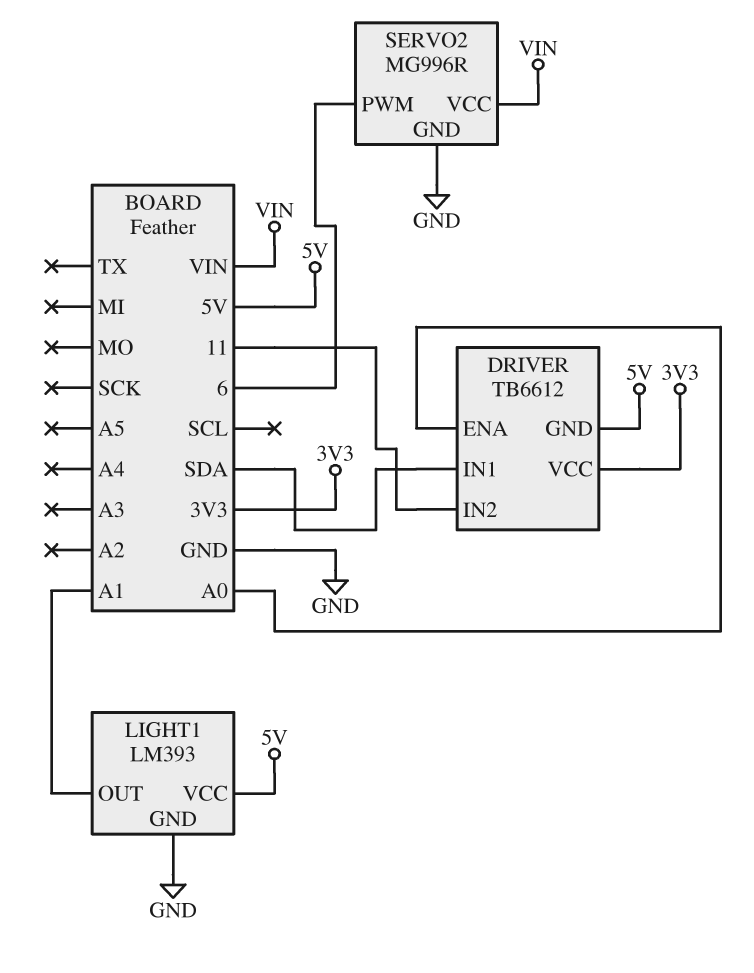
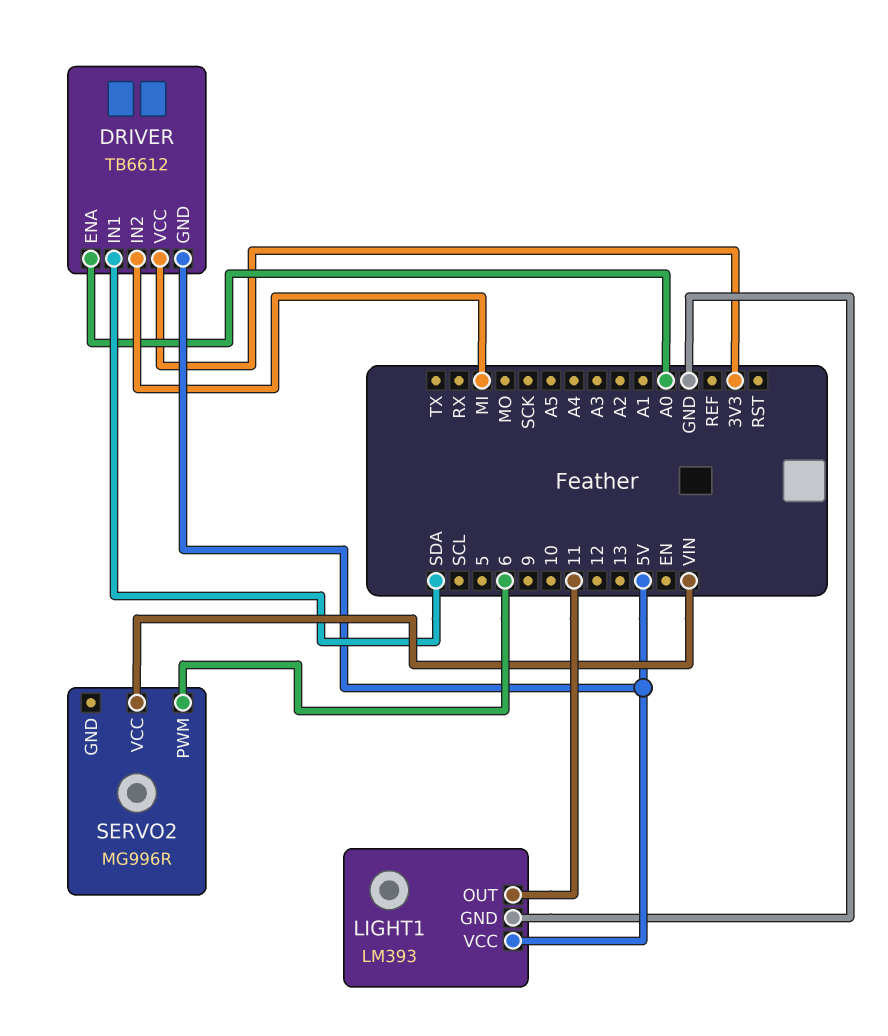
DRIVER pin IN2: 11 -> MI
LIGHT1 pin OUT: A1 -> 11
SERVO2 pin GND: GND -> none

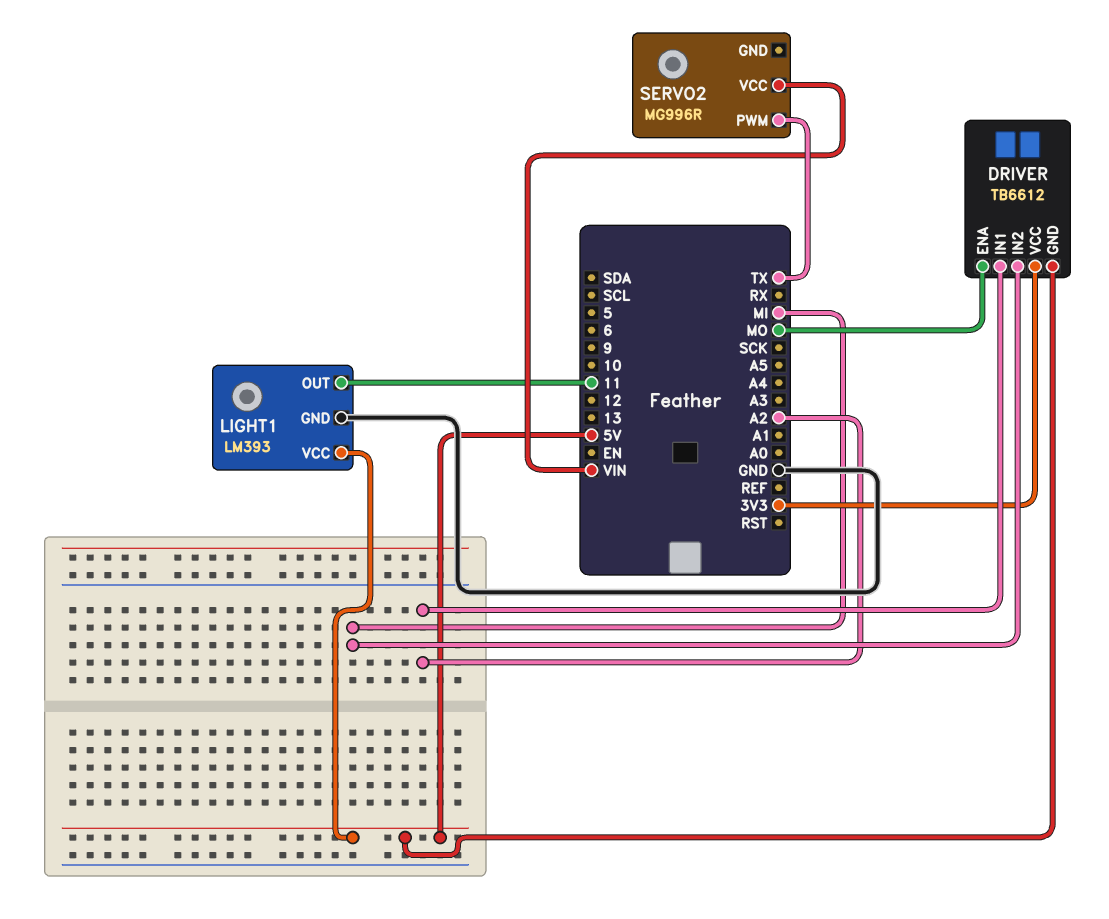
DRIVER pin ENA: A0 -> MO
DRIVER pin IN1: SDA -> A2
SERVO2 pin PWM: 6 -> TX

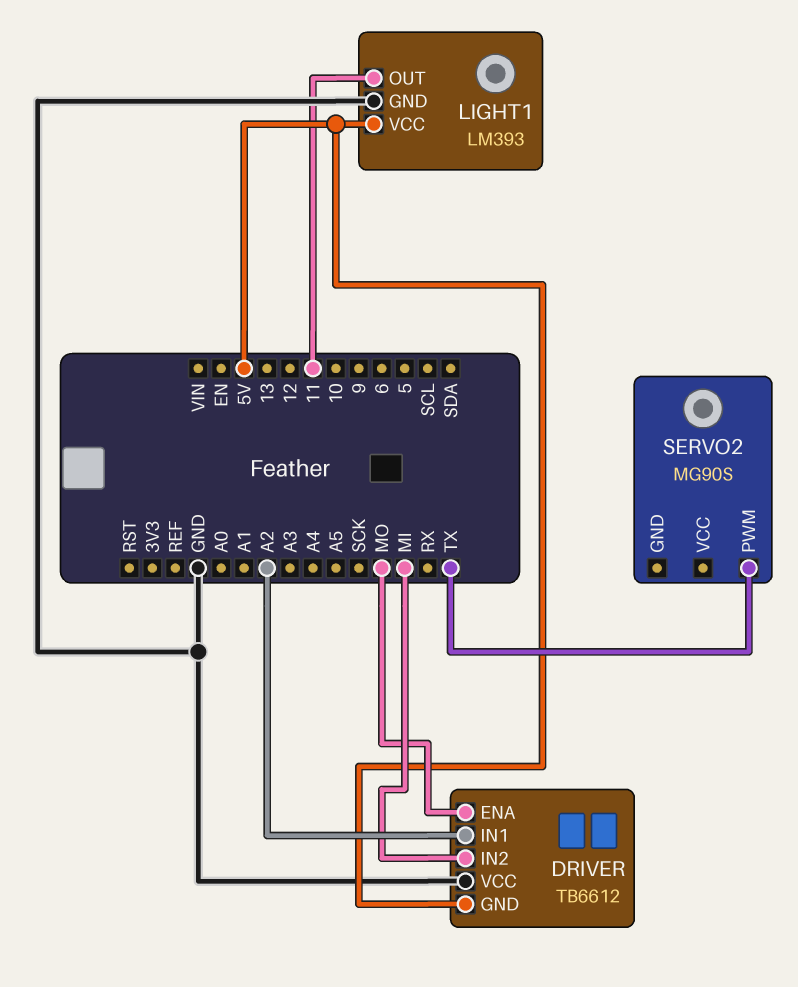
DRIVER pin VCC: 3V3 -> GND
SERVO2: MG996R -> MG90S
SERVO2 pin VCC: VIN -> none

